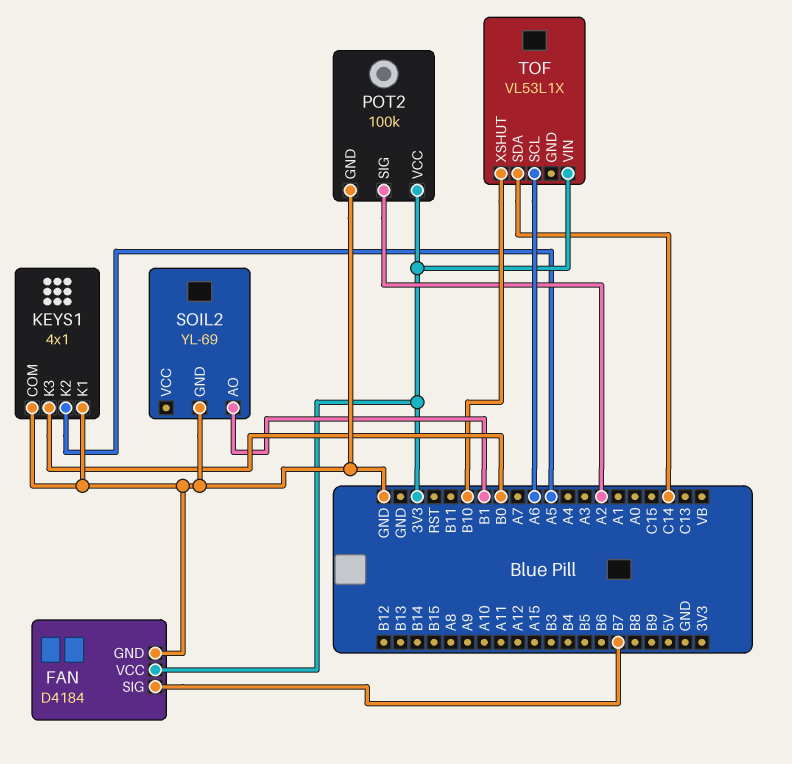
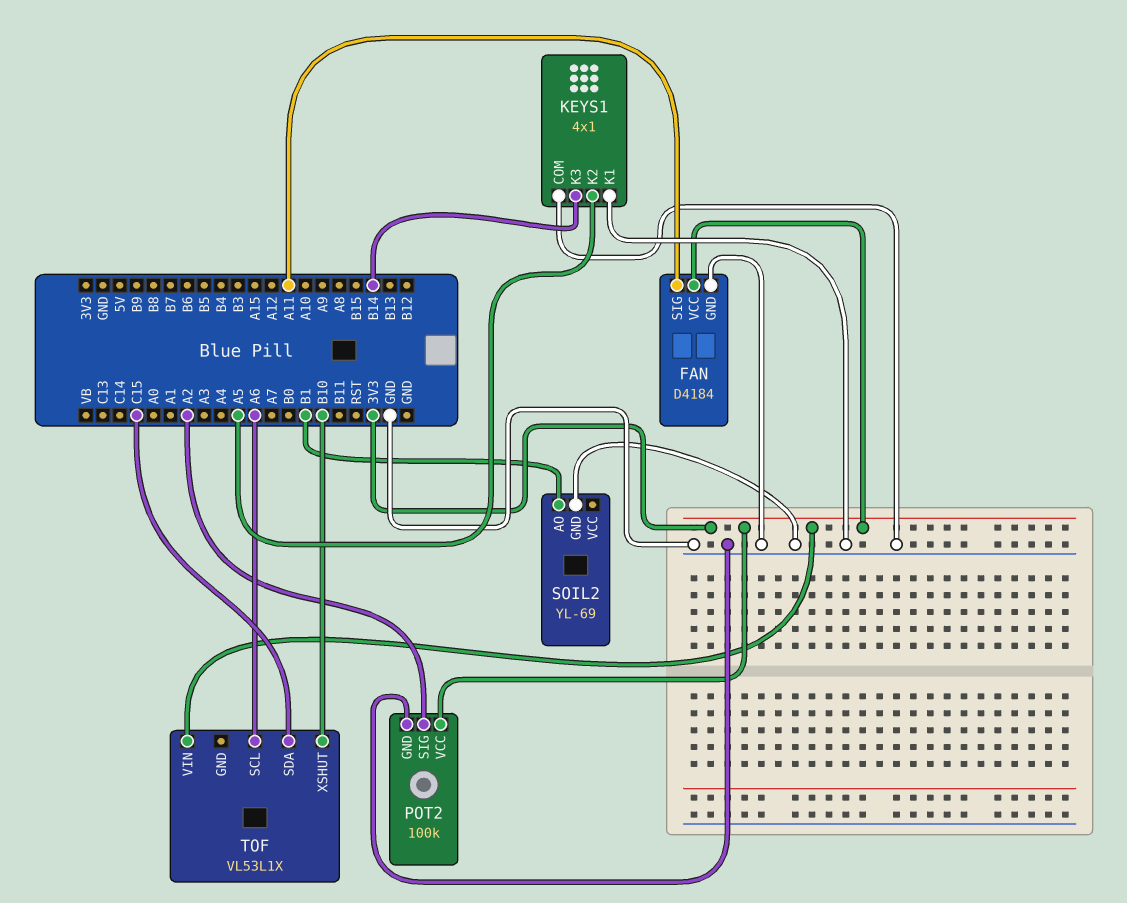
FAN pin SIG: B7 -> A11
KEYS1 pin K3: B0 -> B14
TOF pin SDA: C14 -> C15

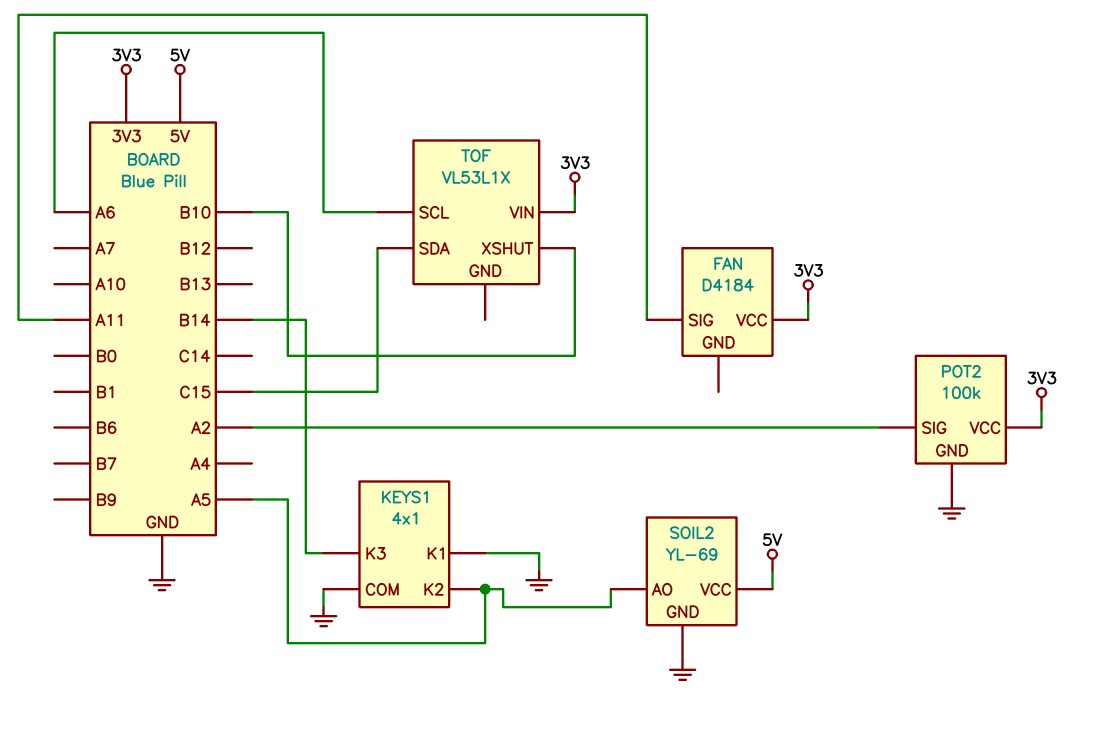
FAN pin GND: GND -> none
SOIL2 pin AO: B1 -> A5
SOIL2 pin VCC: none -> 5V

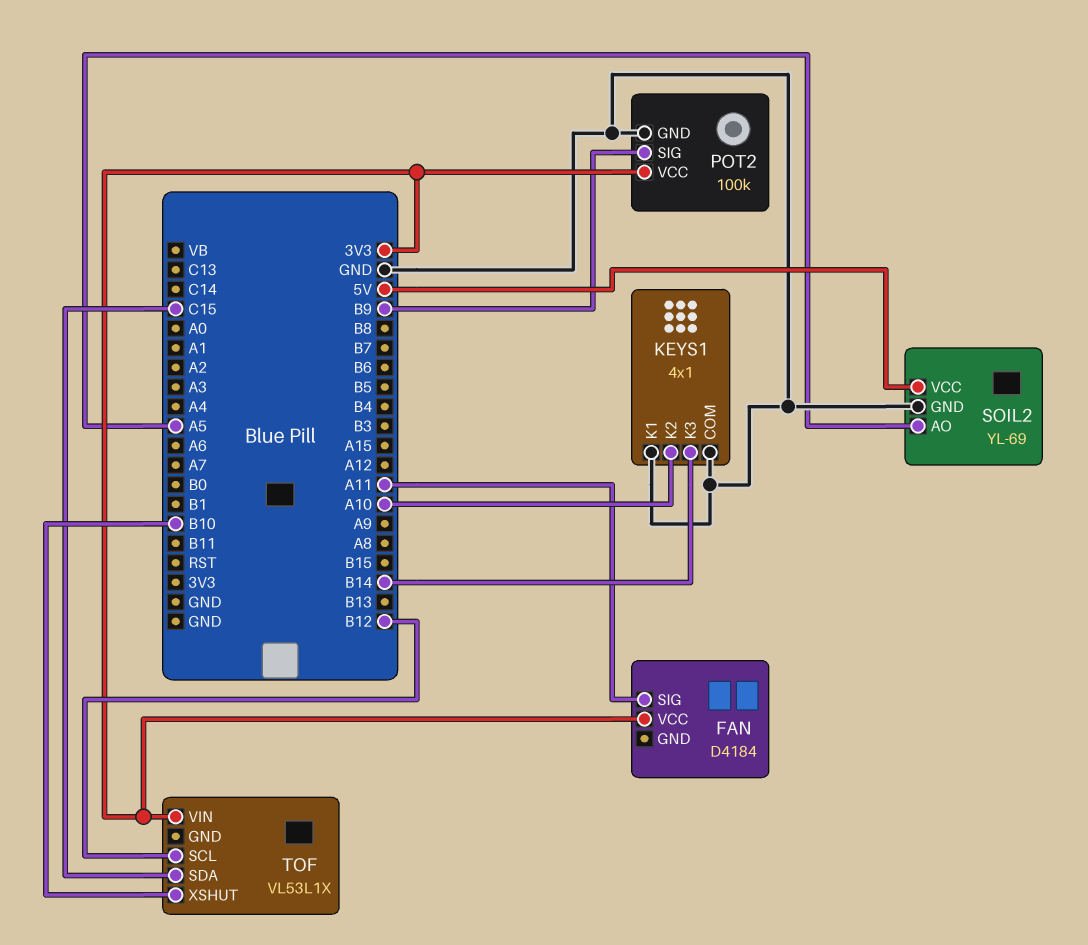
KEYS1 pin K2: A5 -> A10
POT2 pin SIG: A2 -> B9
TOF pin SCL: A6 -> B12

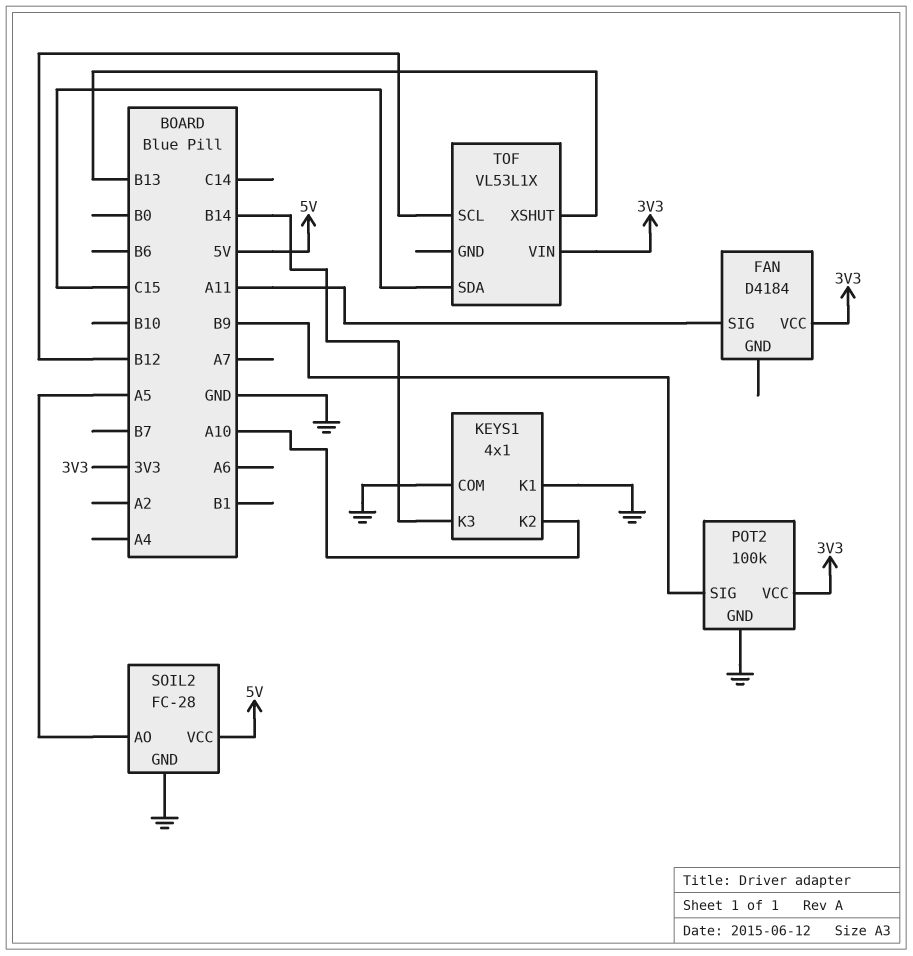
SOIL2: YL-69 -> FC-28
TOF pin XSHUT: B10 -> B13

